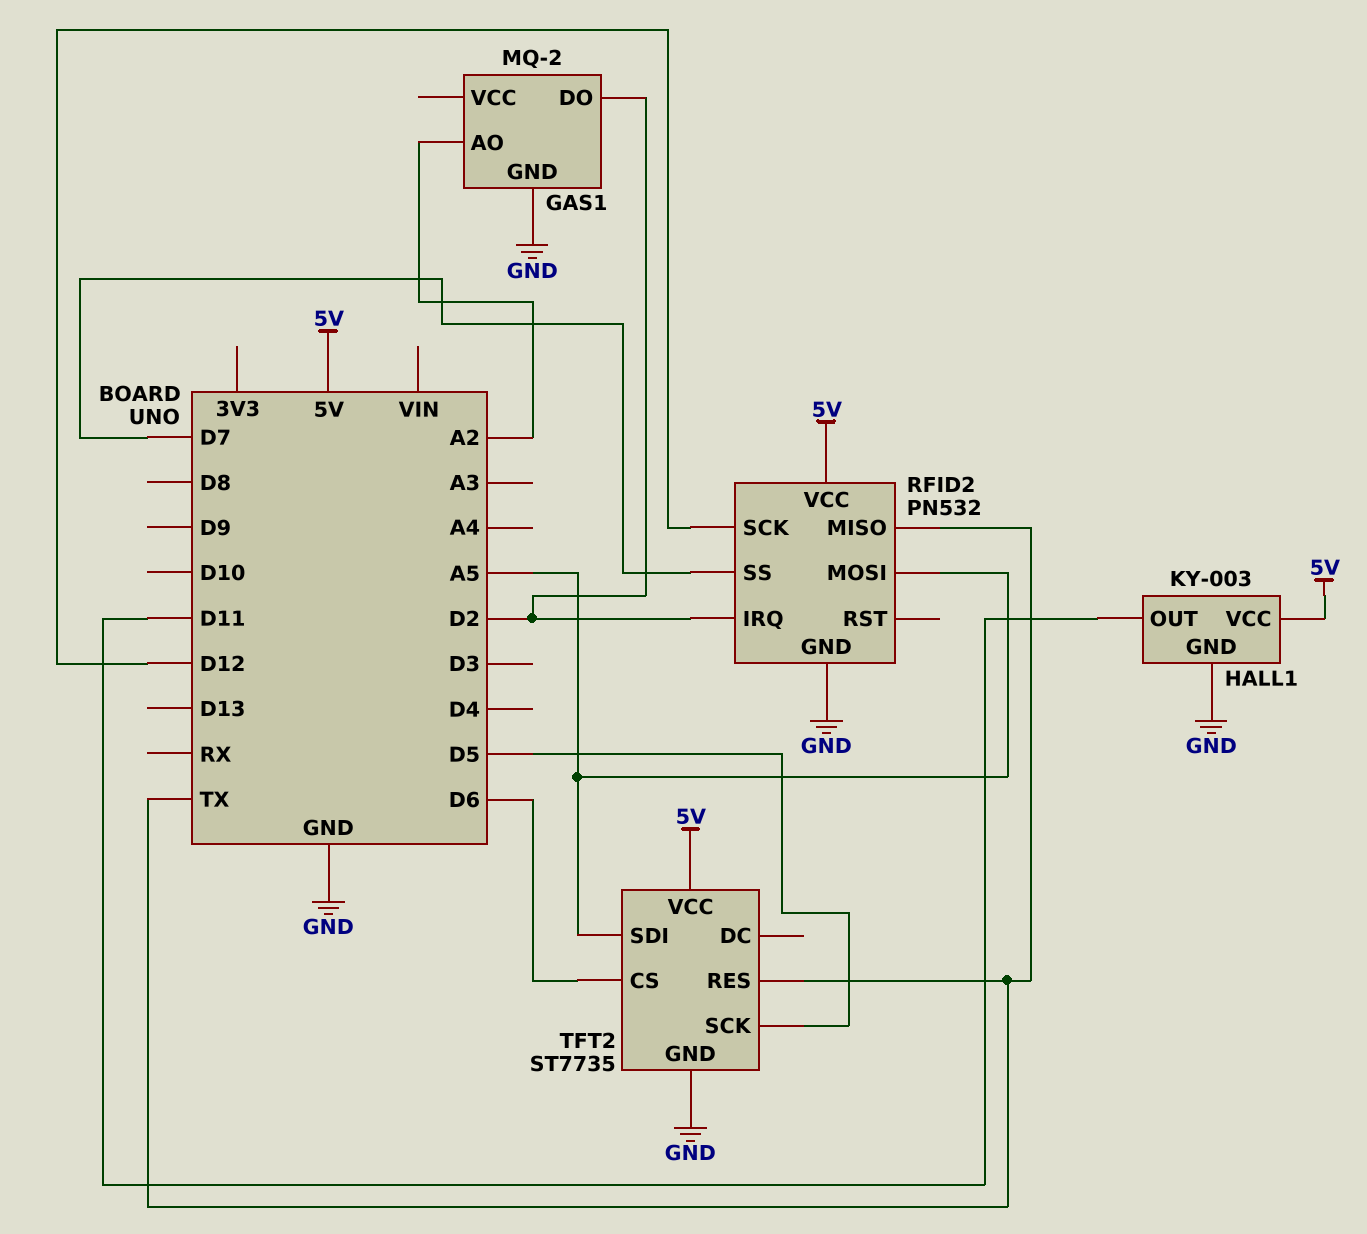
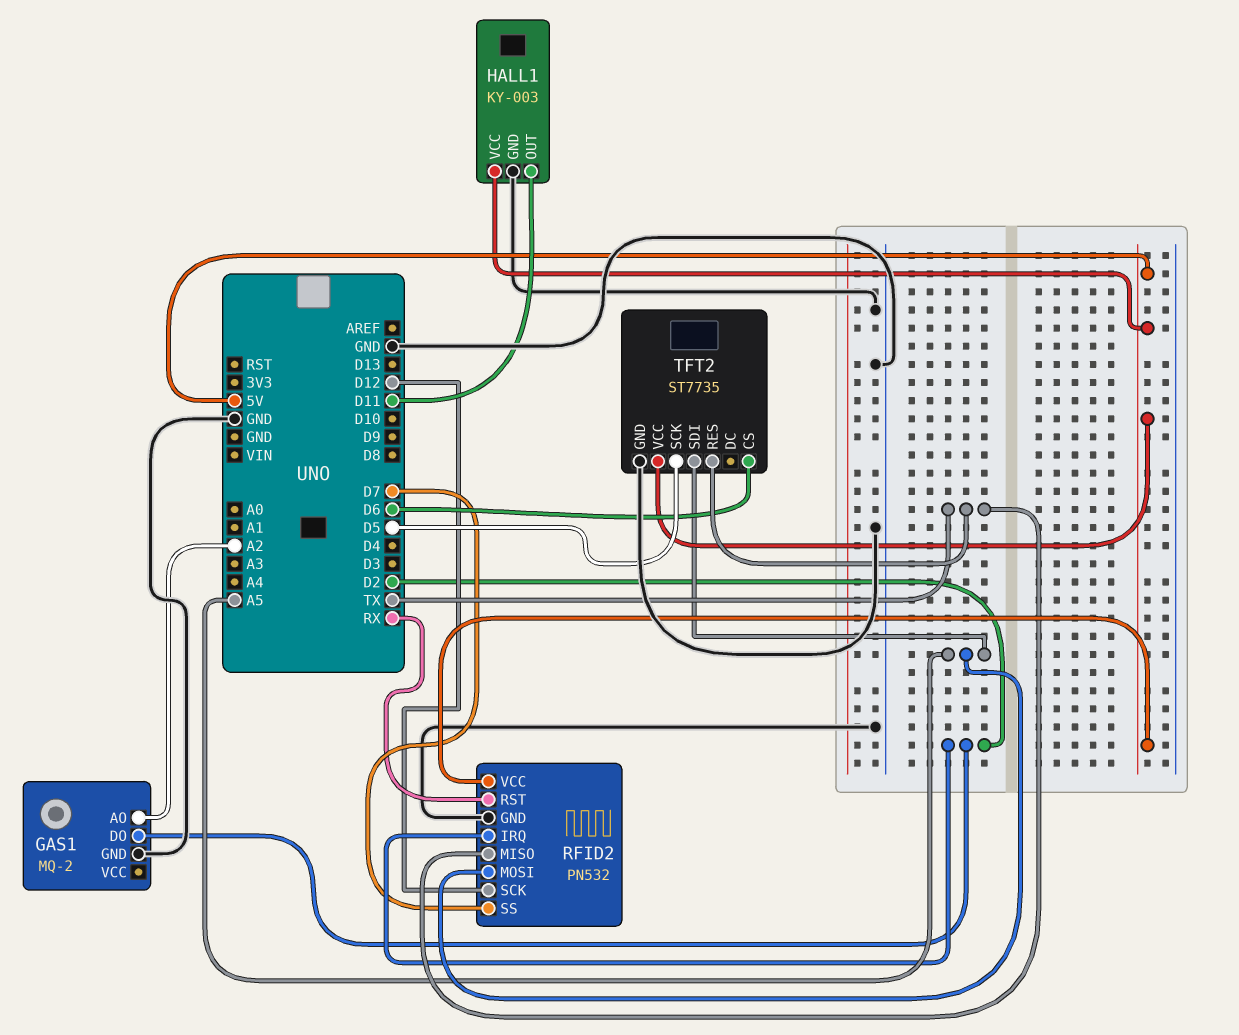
RFID2 pin RST: none -> RX

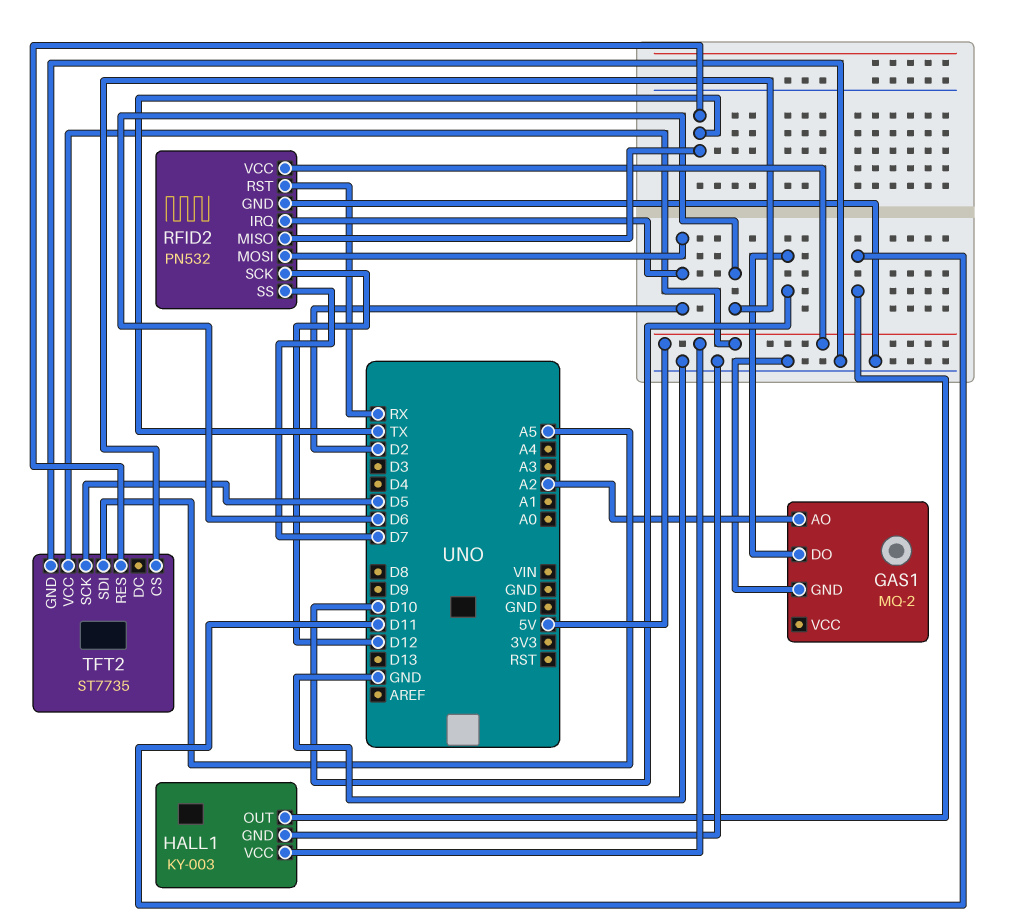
GAS1 pin DO: D2 -> D10
RFID2 pin MOSI: A5 -> D2

